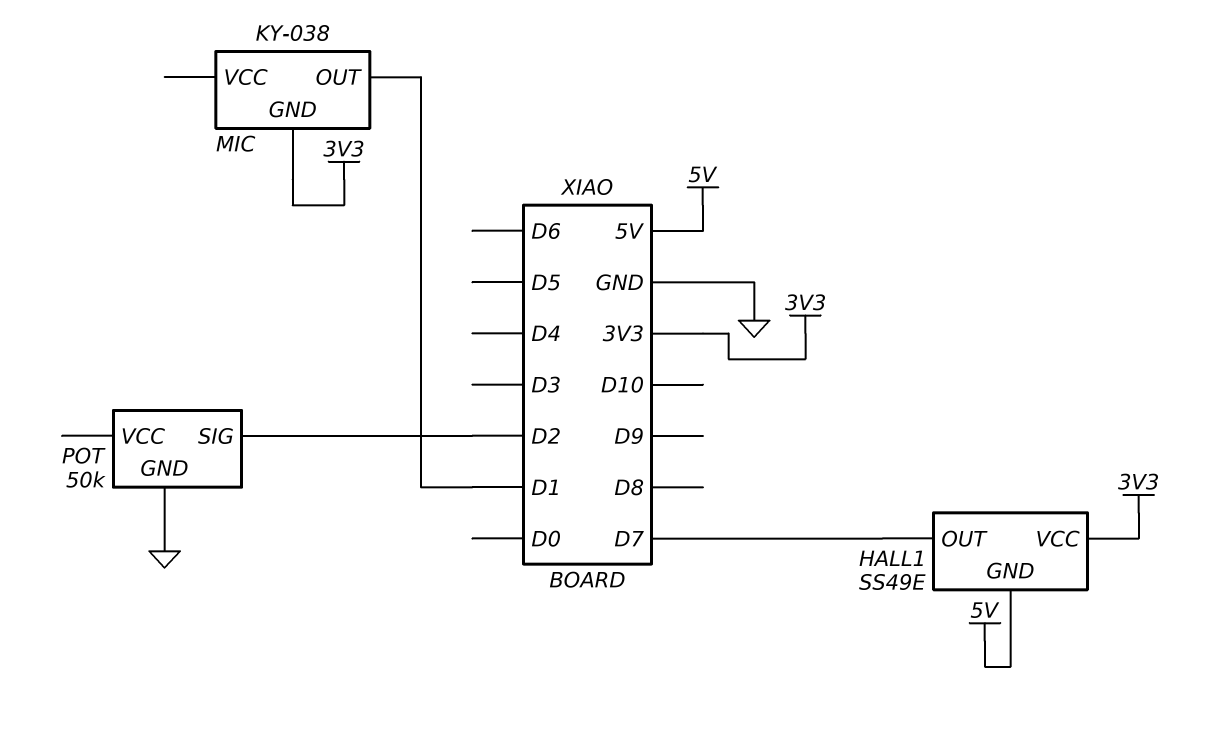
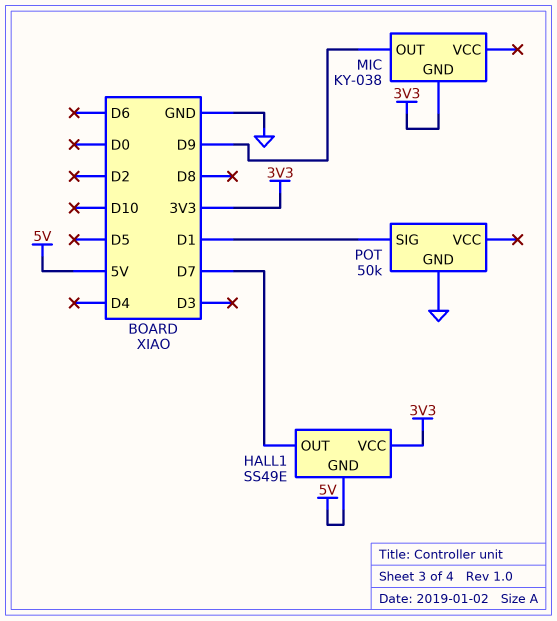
MIC pin OUT: D1 -> D9
POT pin SIG: D2 -> D1

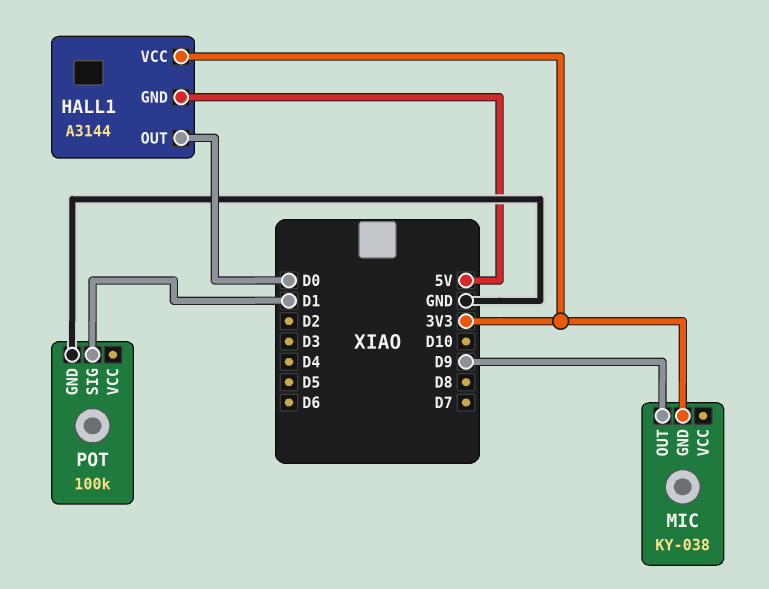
HALL1: SS49E -> A3144
HALL1 pin OUT: D7 -> D0
POT: 50k -> 100k

